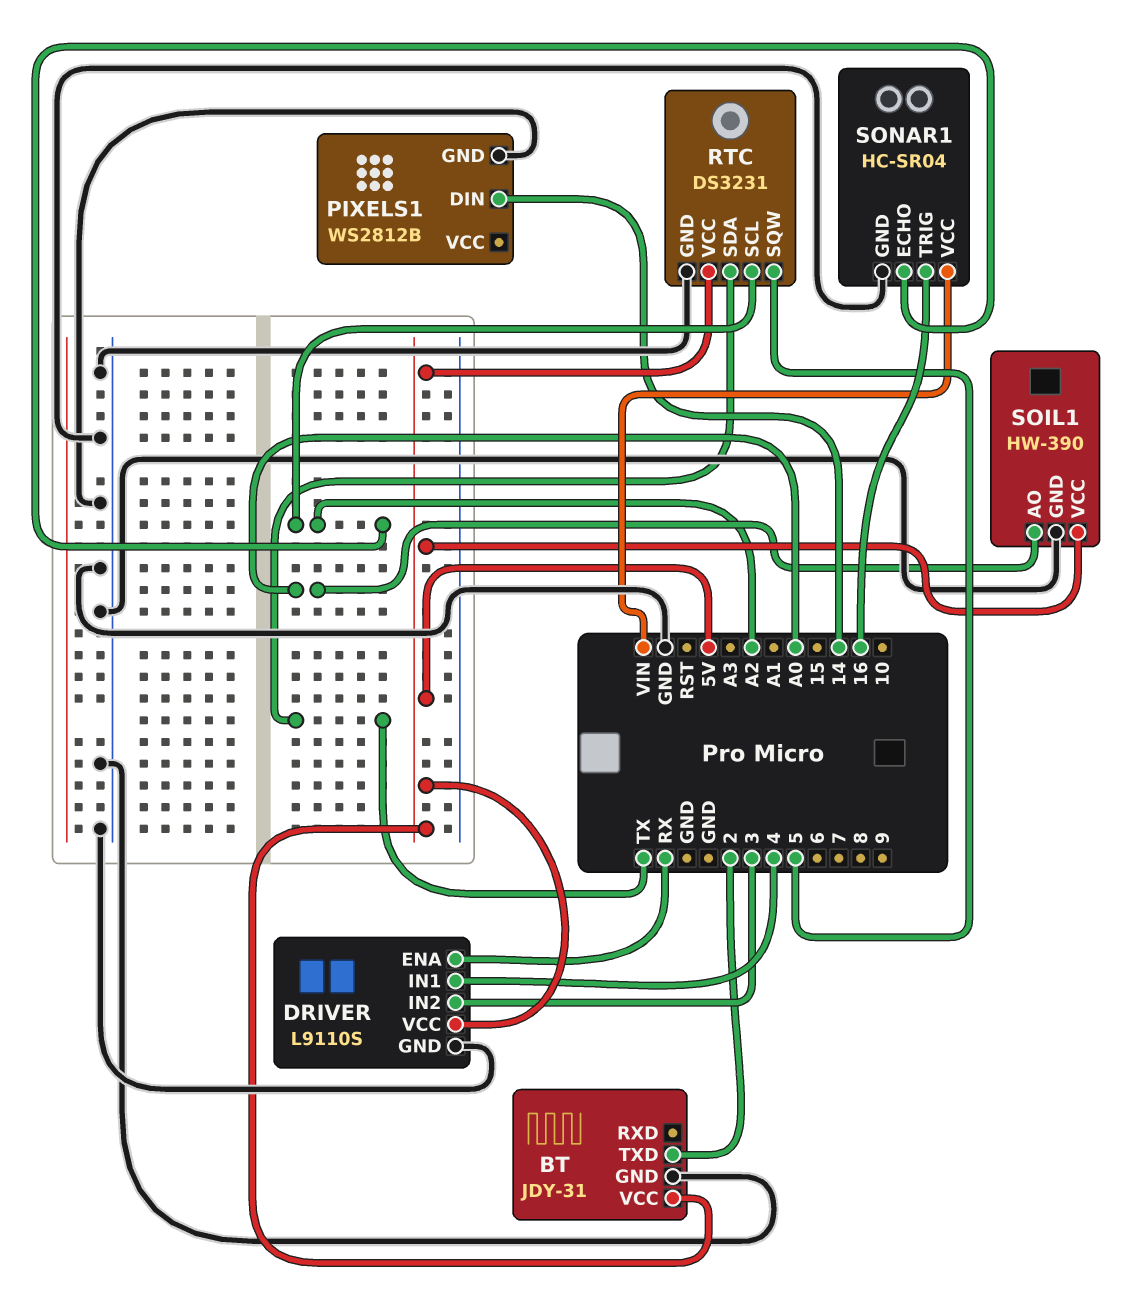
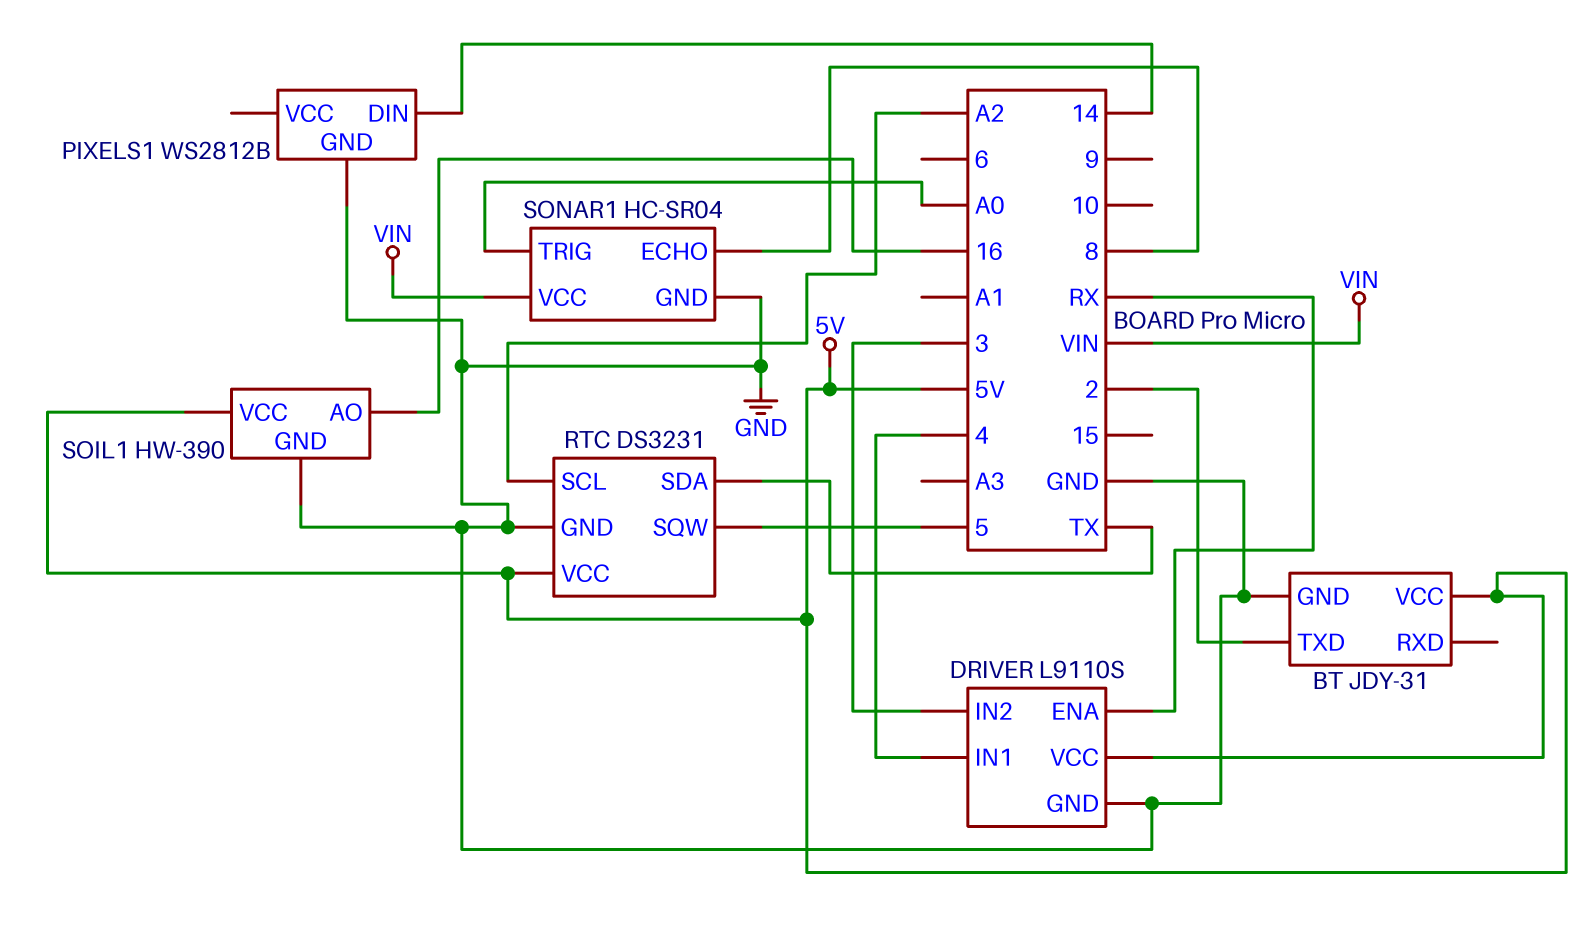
SOIL1 pin AO: A0 -> 16
SONAR1 pin ECHO: A2 -> 8
SONAR1 pin TRIG: 16 -> A0

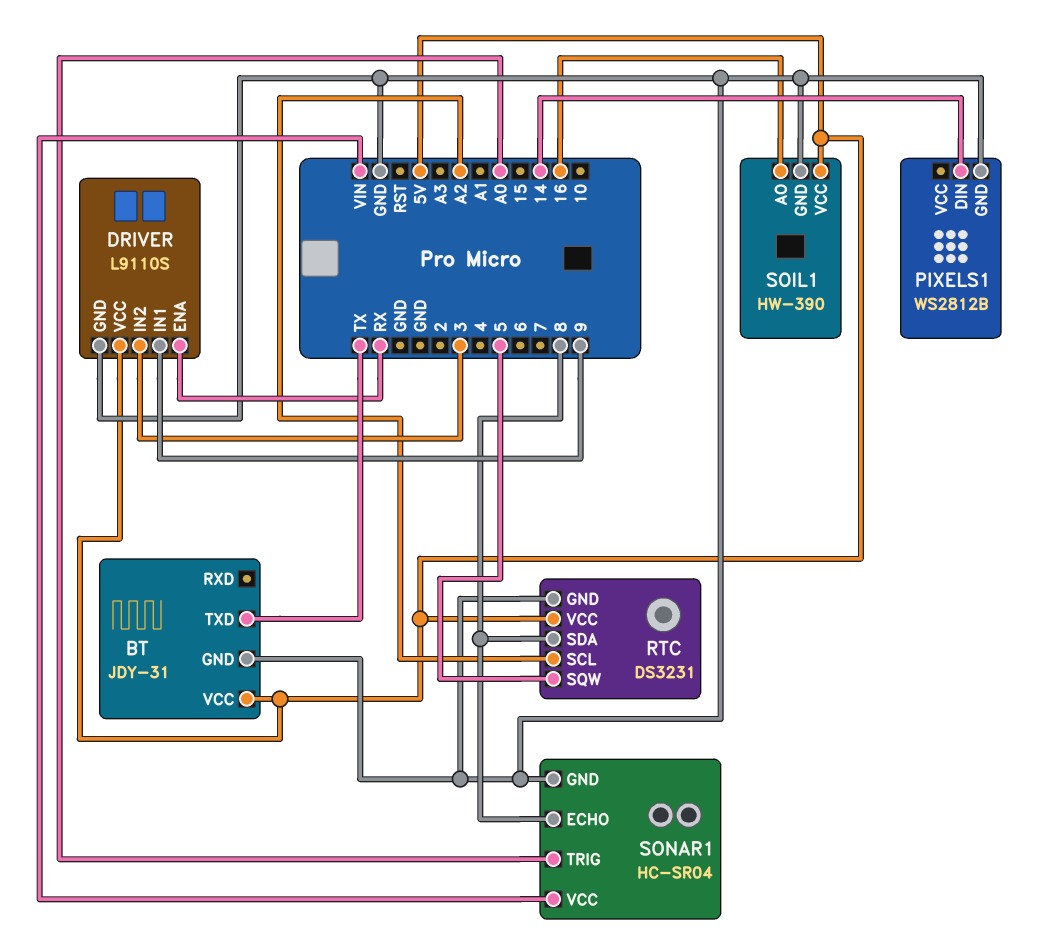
BT pin TXD: 2 -> TX
DRIVER pin IN1: 4 -> 9
RTC pin SDA: TX -> 8

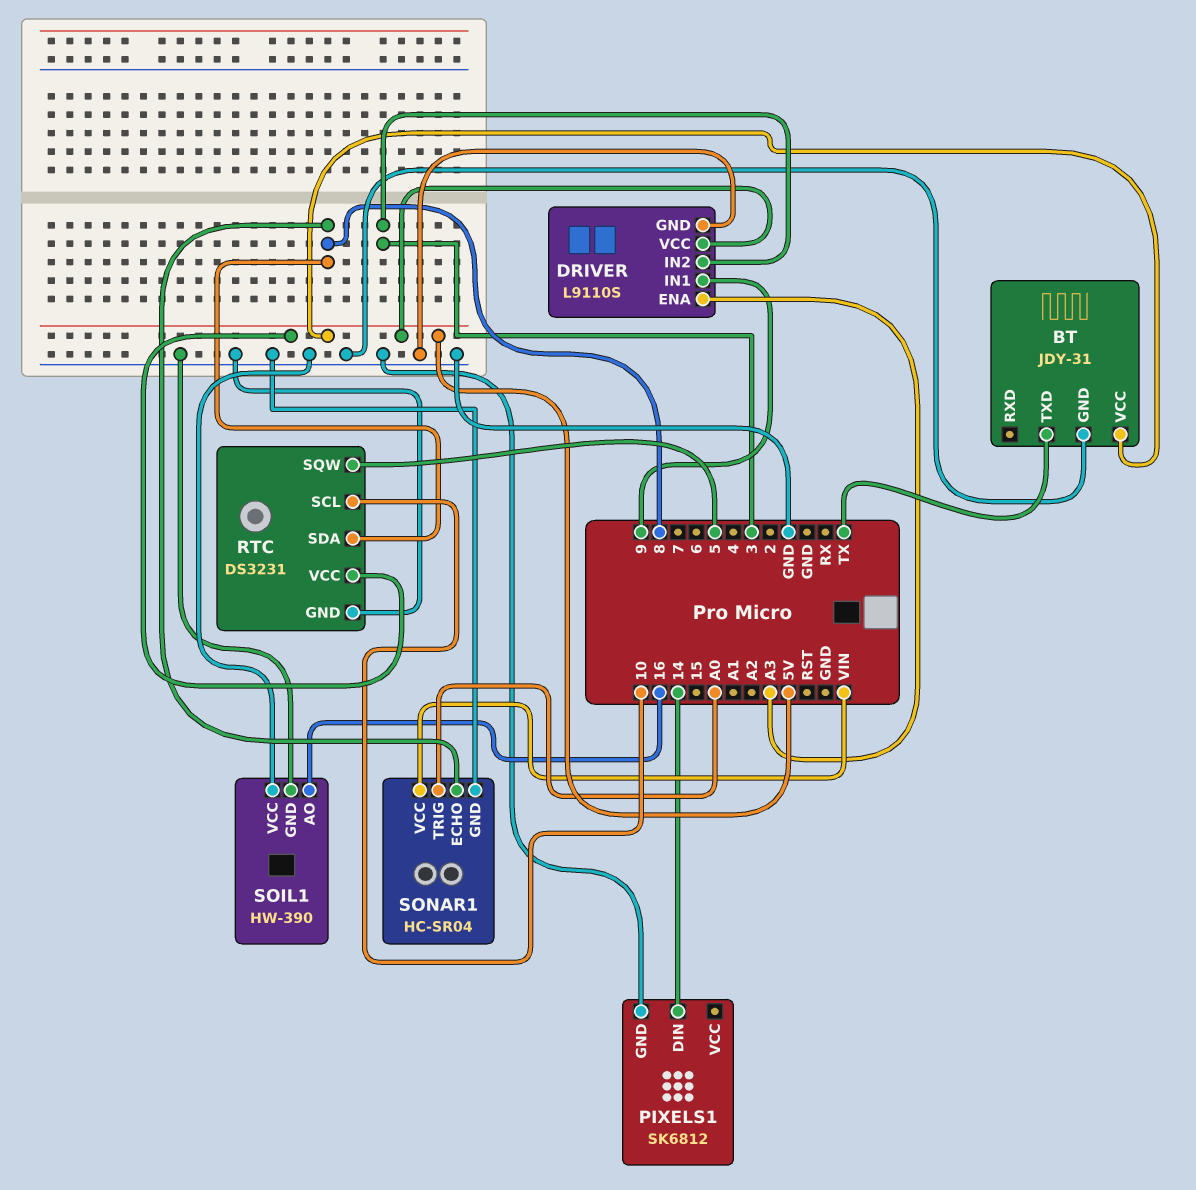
DRIVER pin ENA: RX -> A3
PIXELS1: WS2812B -> SK6812
RTC pin SCL: A2 -> 10
SOIL1 pin VCC: 5V -> GND

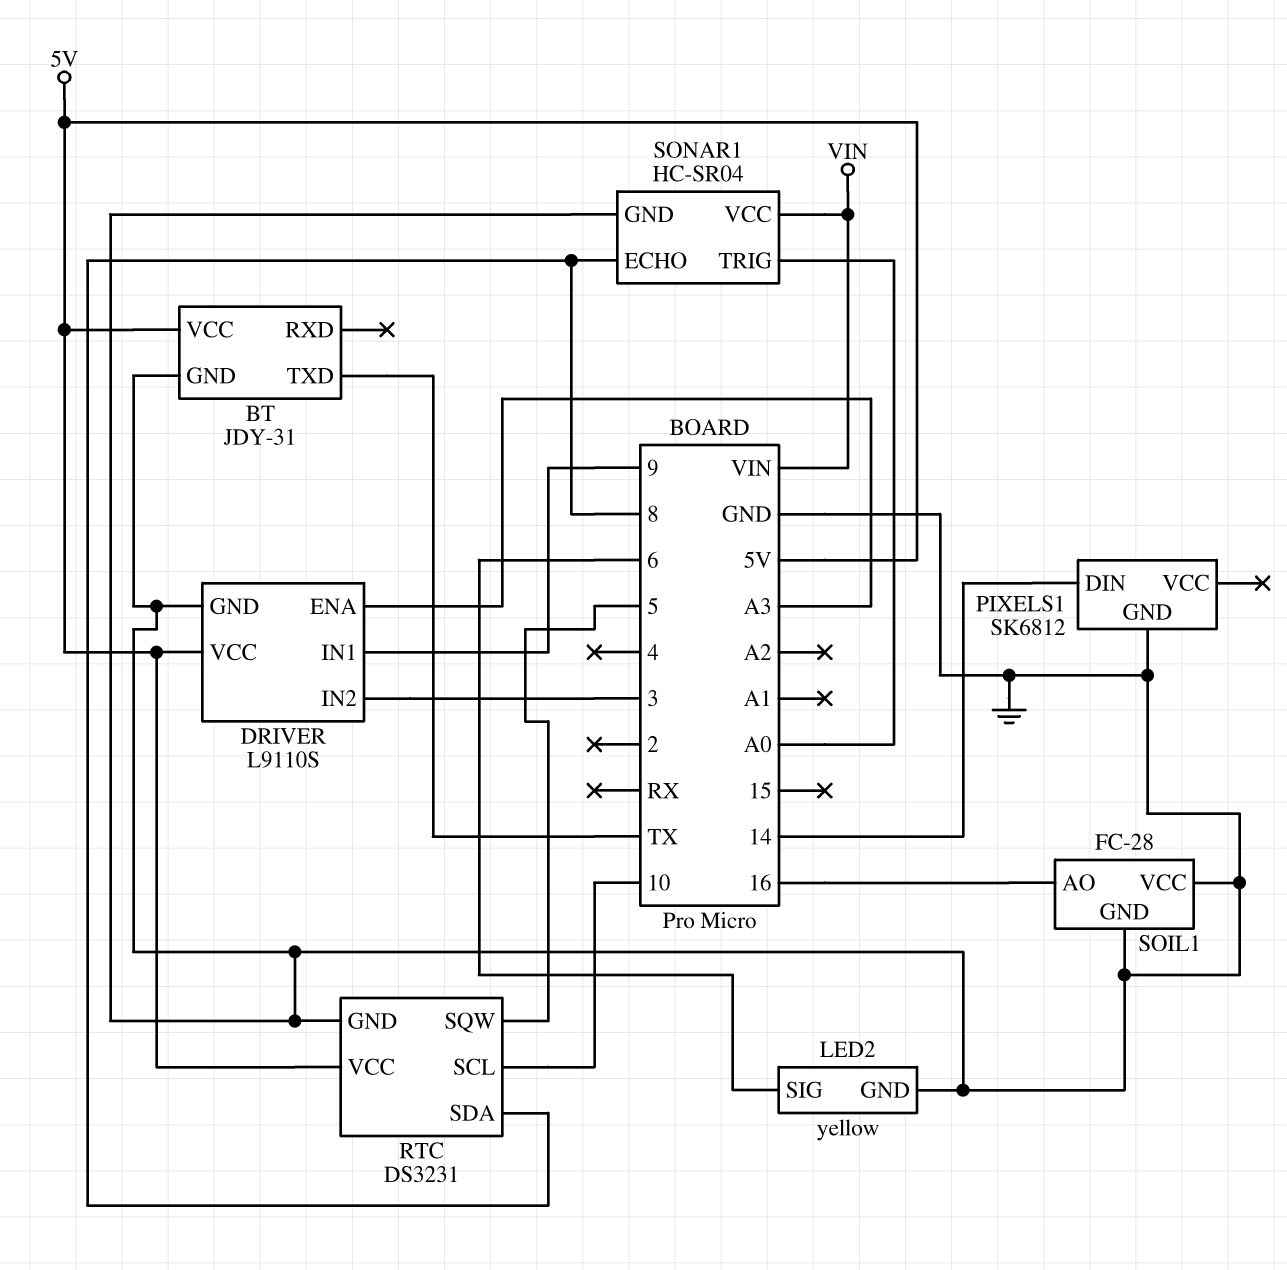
LED2: none -> yellow
LED2 pin GND: none -> GND
LED2 pin SIG: none -> 6
SOIL1: HW-390 -> FC-28

